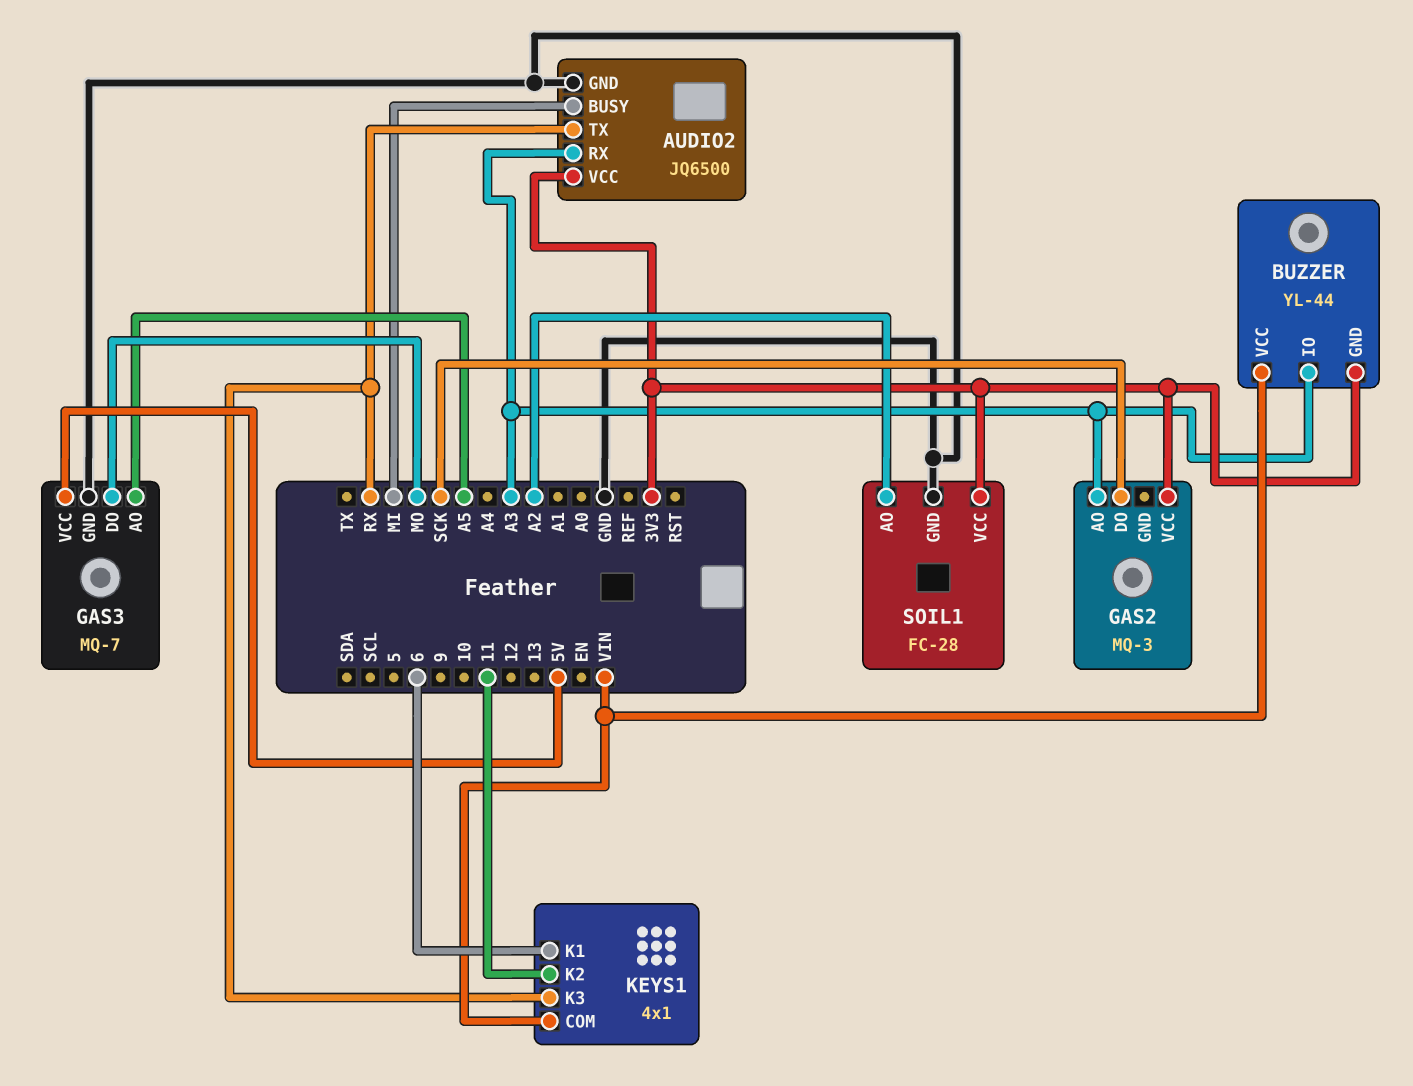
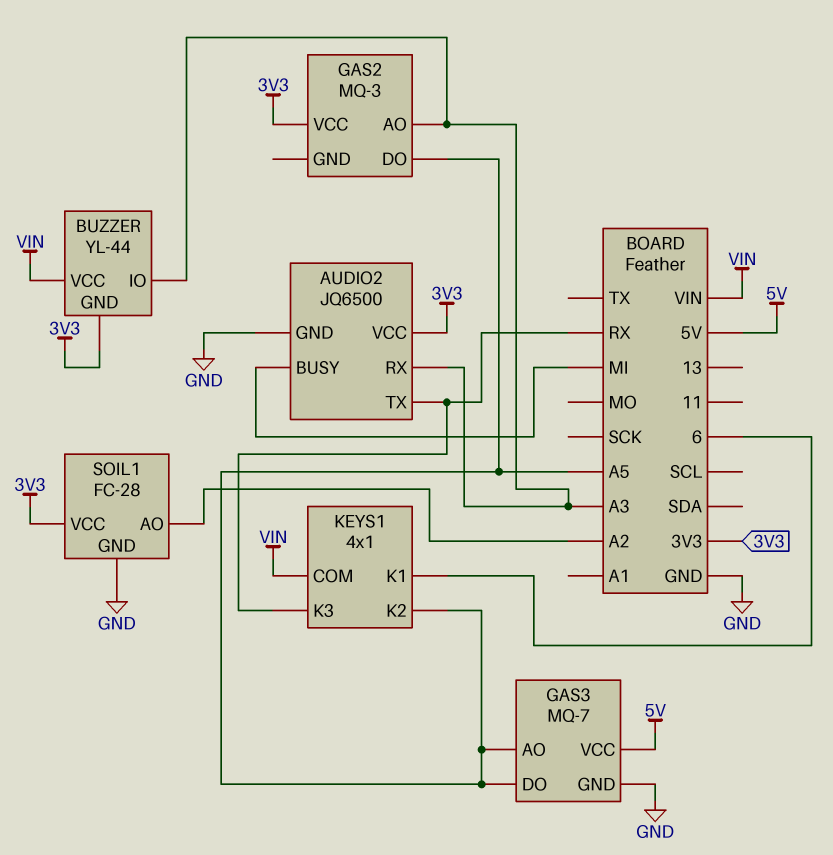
GAS2 pin DO: SCK -> A5
GAS3 pin DO: MO -> A5
KEYS1 pin K2: 11 -> A5

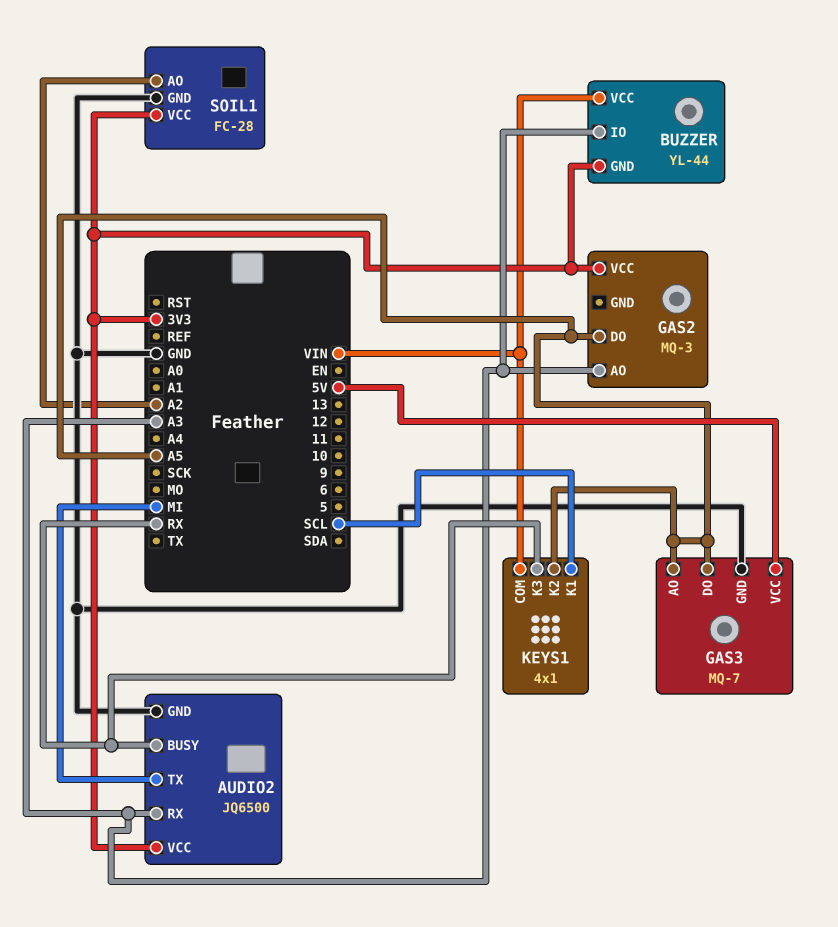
AUDIO2 pin BUSY: MI -> RX
AUDIO2 pin TX: RX -> MI
KEYS1 pin K1: 6 -> SCL

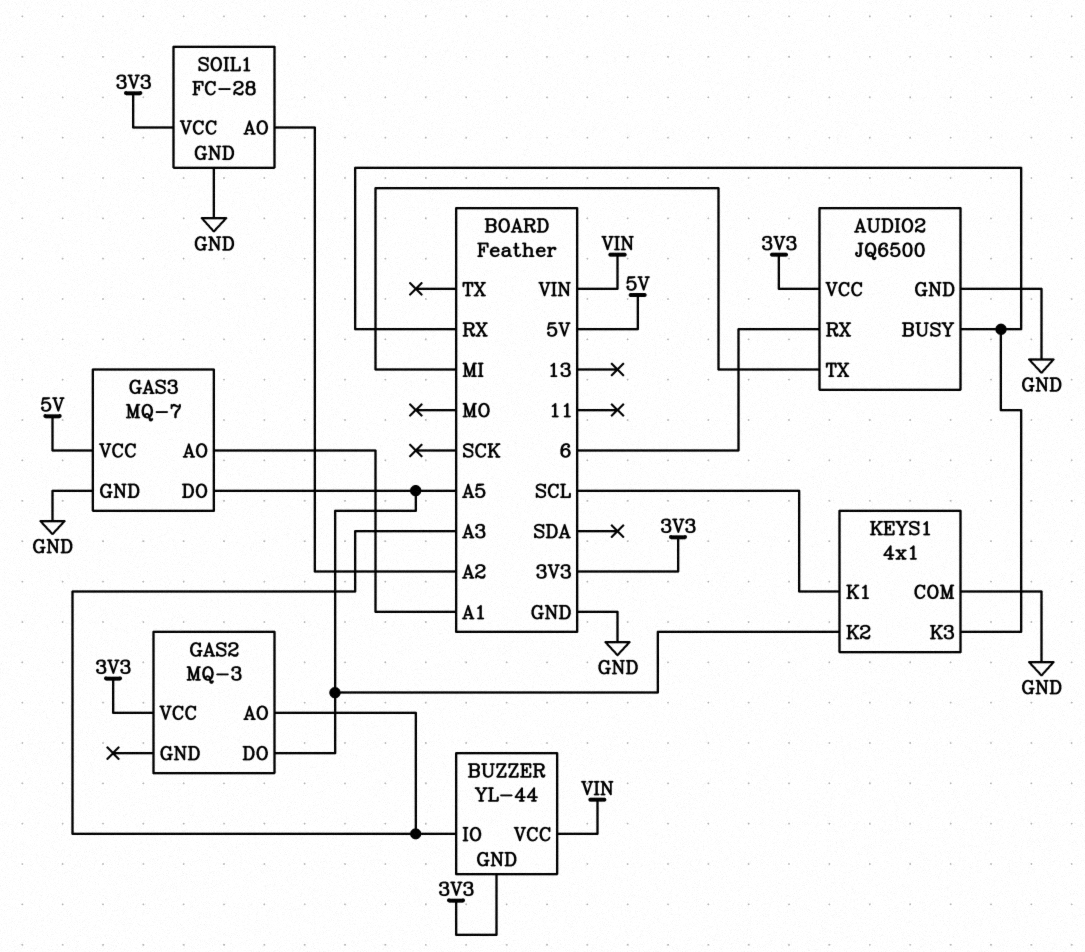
AUDIO2 pin RX: A3 -> 6
GAS3 pin AO: A5 -> A1
KEYS1 pin COM: VIN -> GND

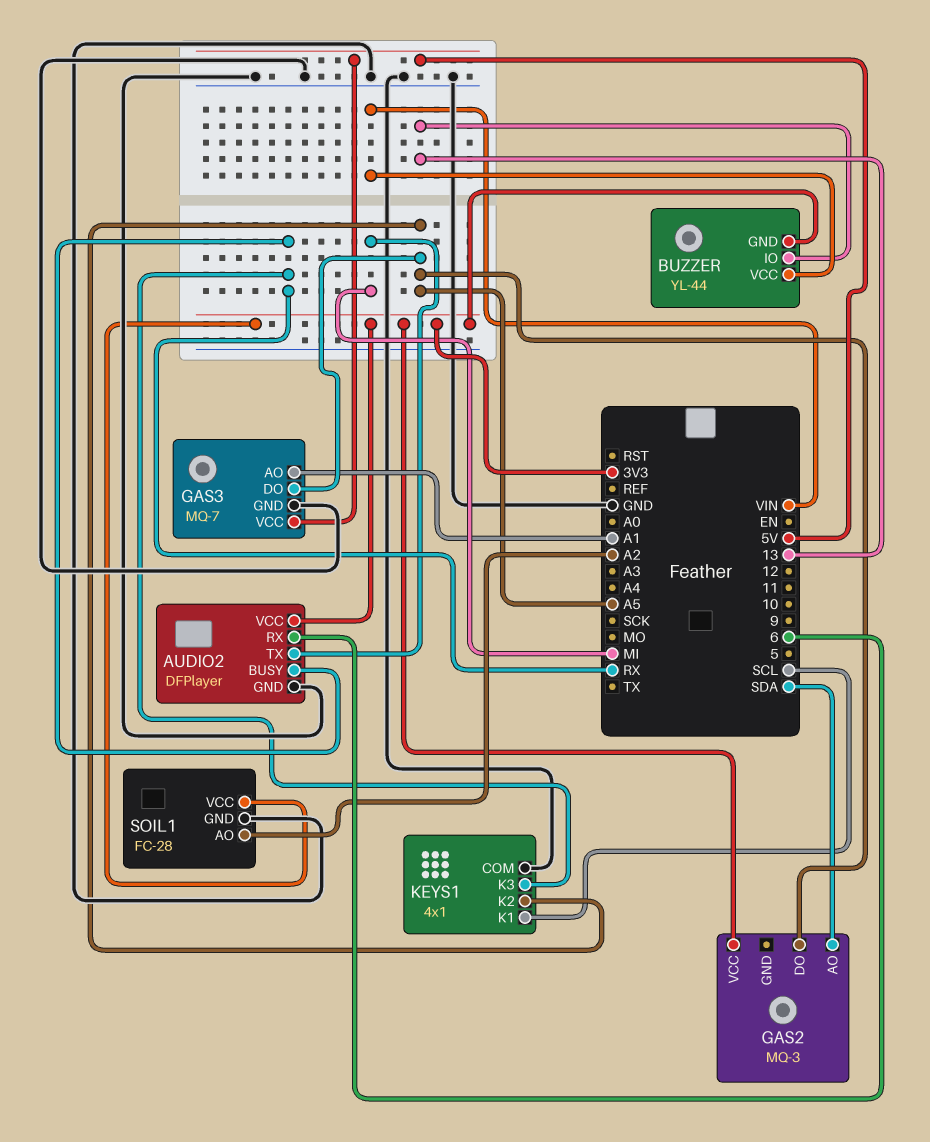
AUDIO2: JQ6500 -> DFPlayer
BUZZER pin IO: A3 -> 13
GAS2 pin AO: A3 -> SDA

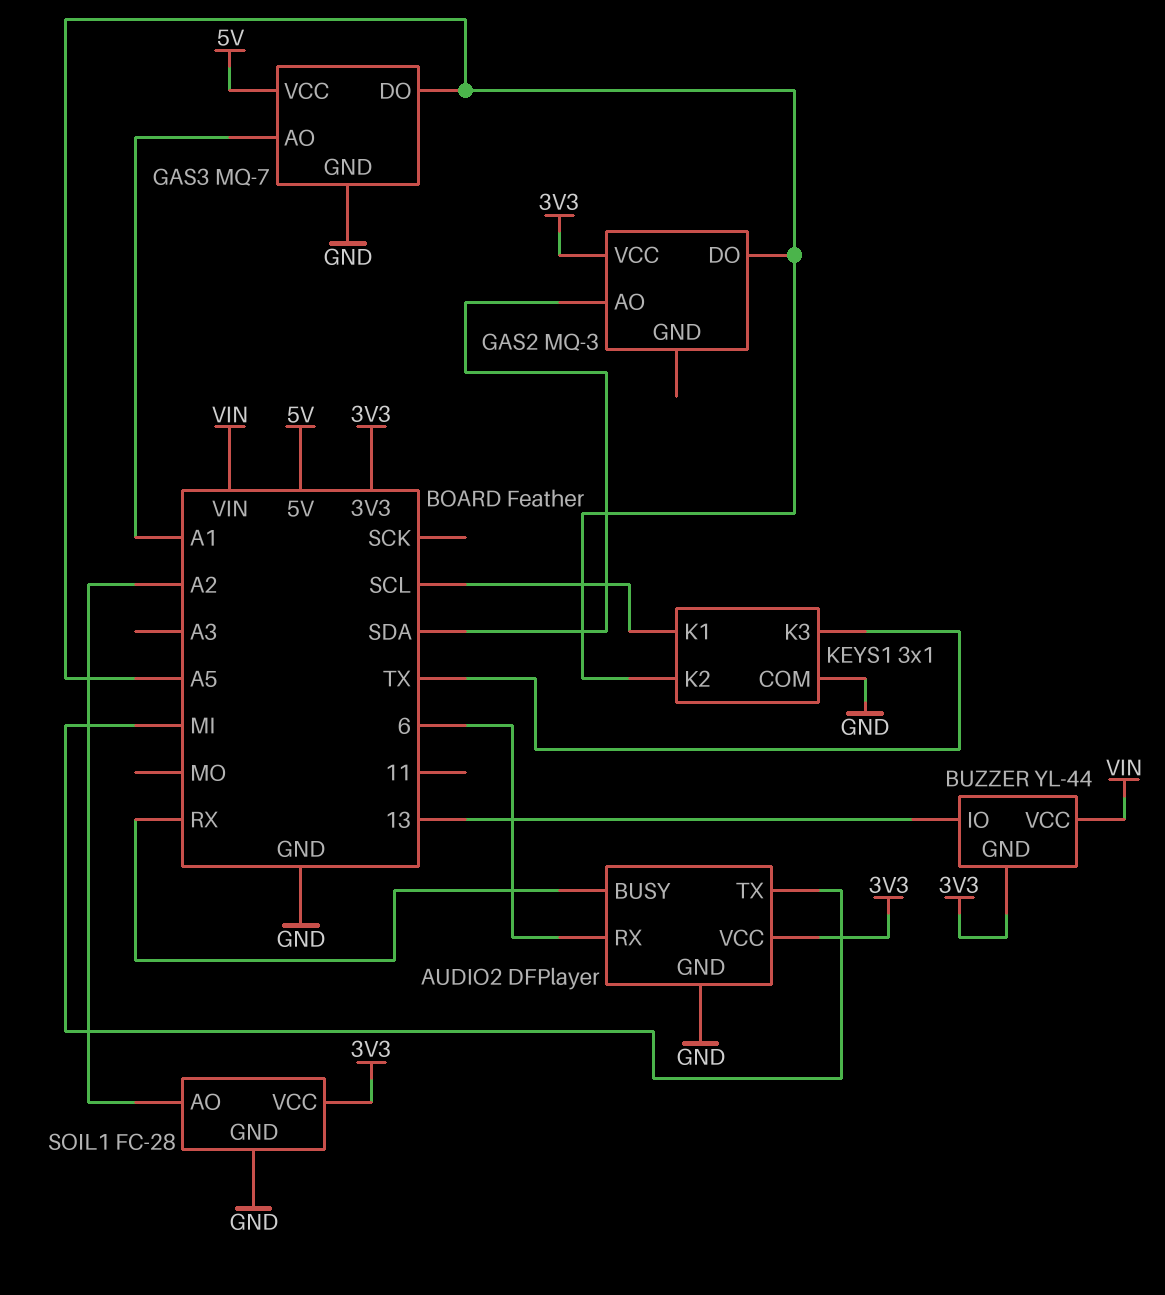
KEYS1: 4x1 -> 3x1
KEYS1 pin K3: RX -> TX

